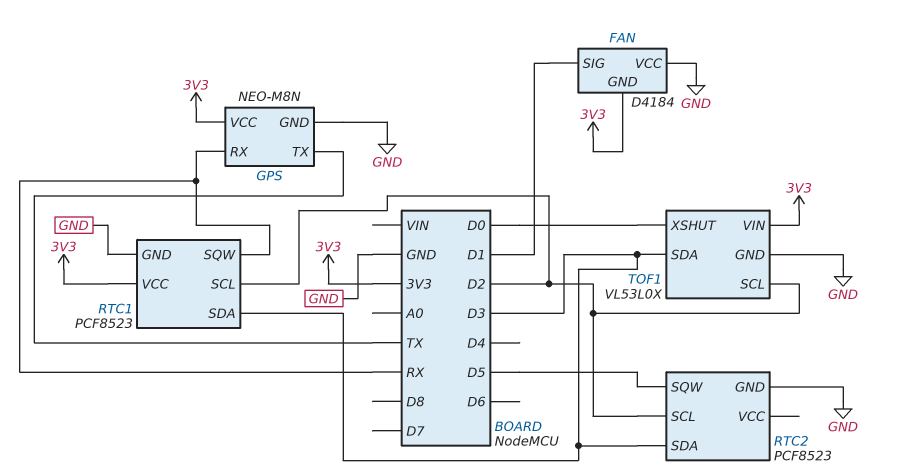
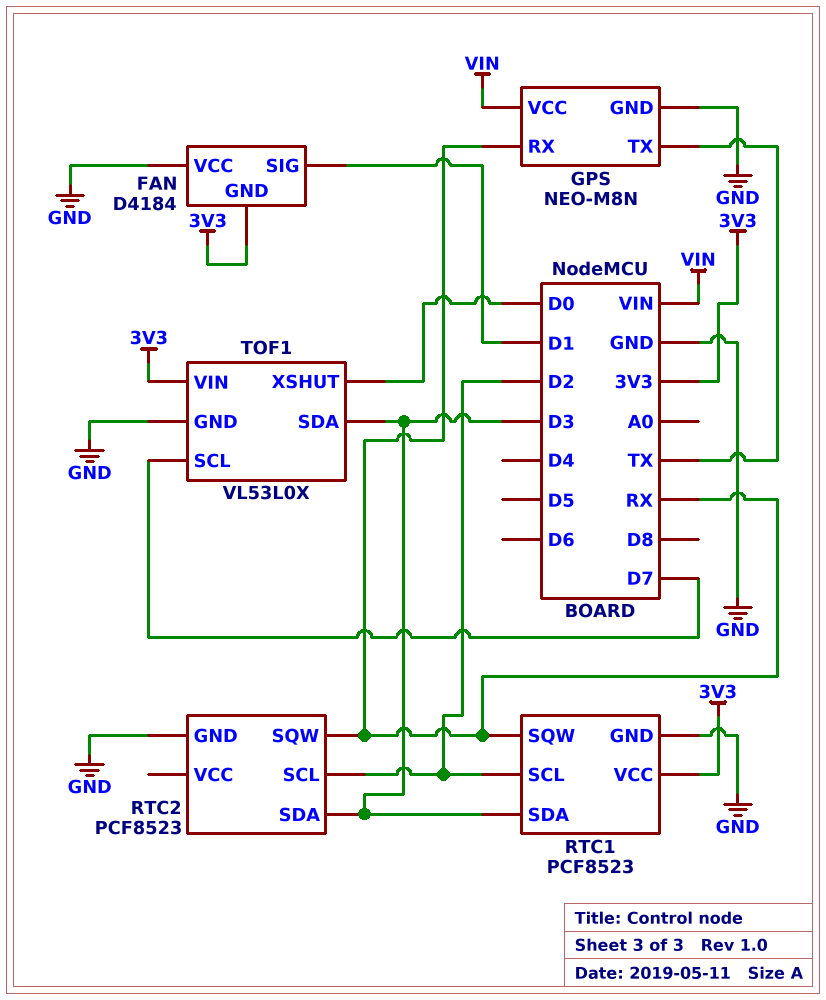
GPS pin VCC: 3V3 -> VIN
RTC2 pin SQW: D5 -> RX
TOF1 pin SCL: D2 -> D7

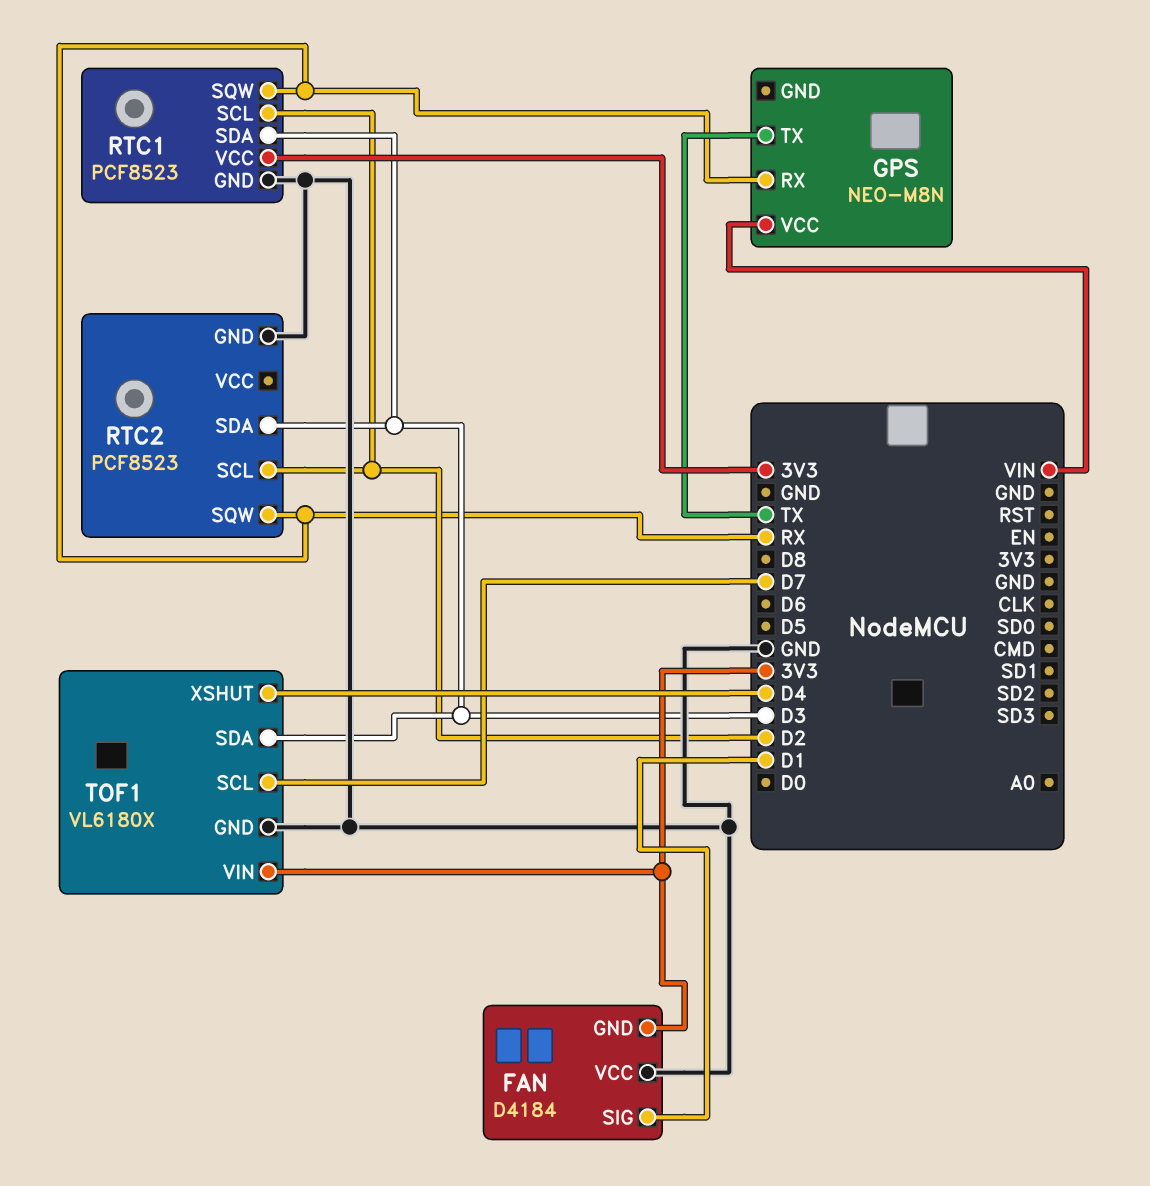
GPS pin GND: GND -> none
TOF1: VL53L0X -> VL6180X
TOF1 pin XSHUT: D0 -> D4

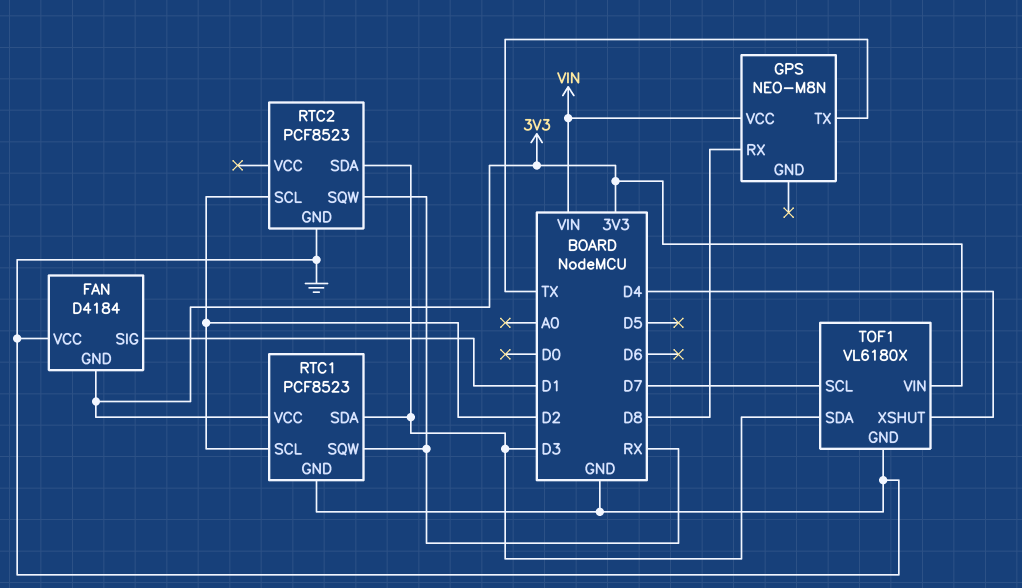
GPS pin RX: RX -> D8

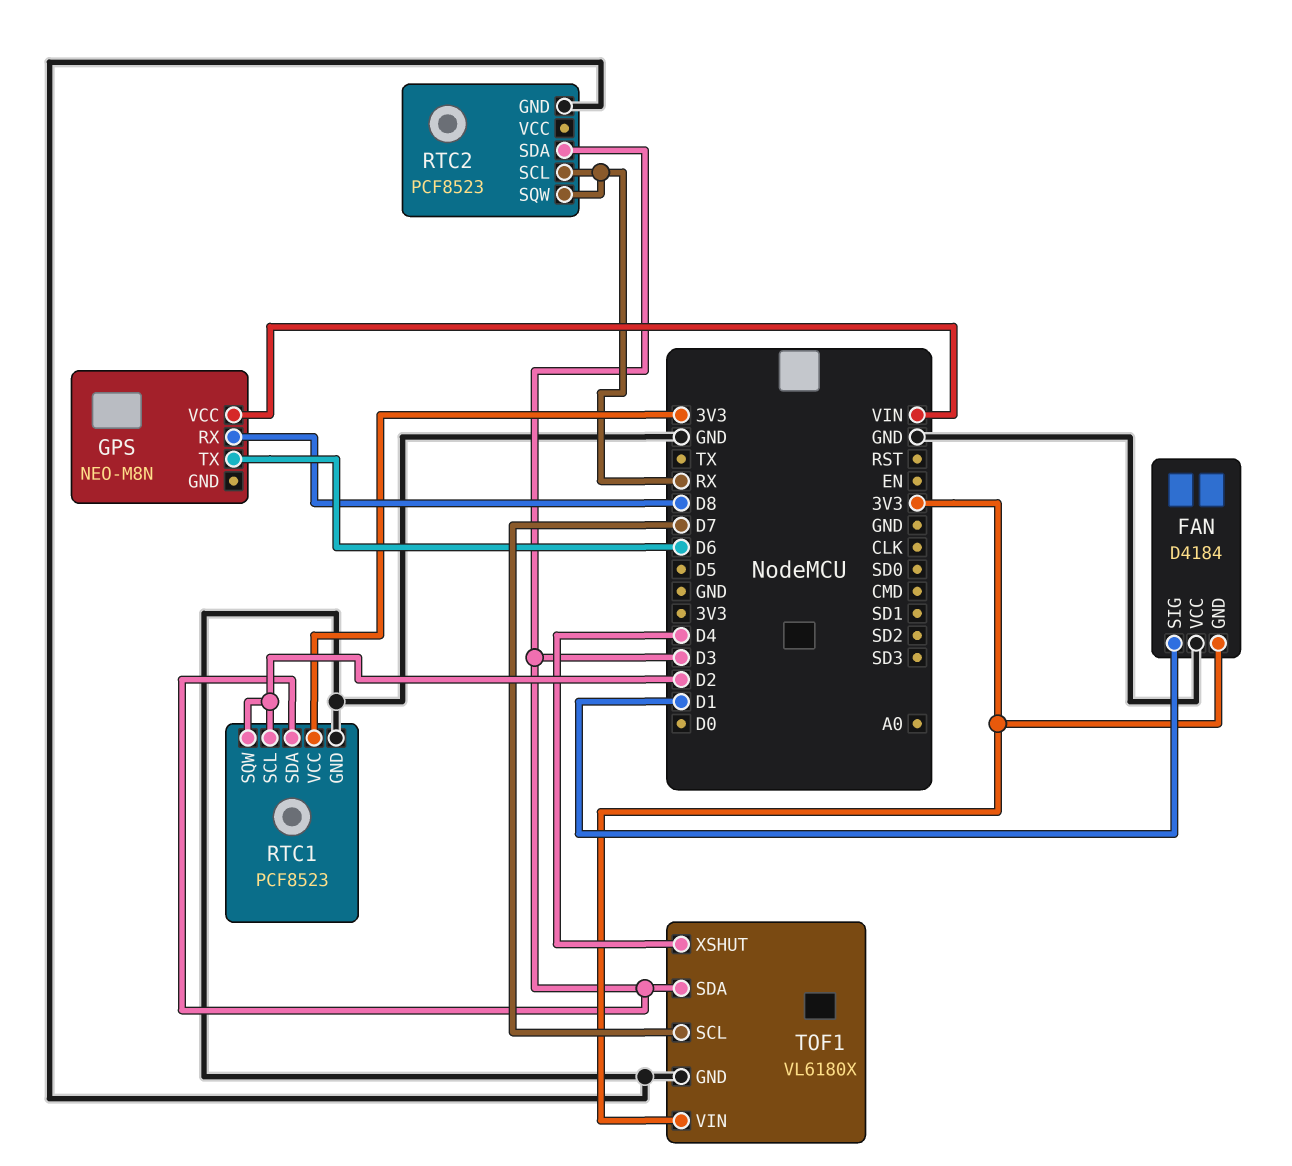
GPS pin TX: TX -> D6
RTC1 pin SQW: RX -> D2
RTC2 pin SCL: D2 -> RX

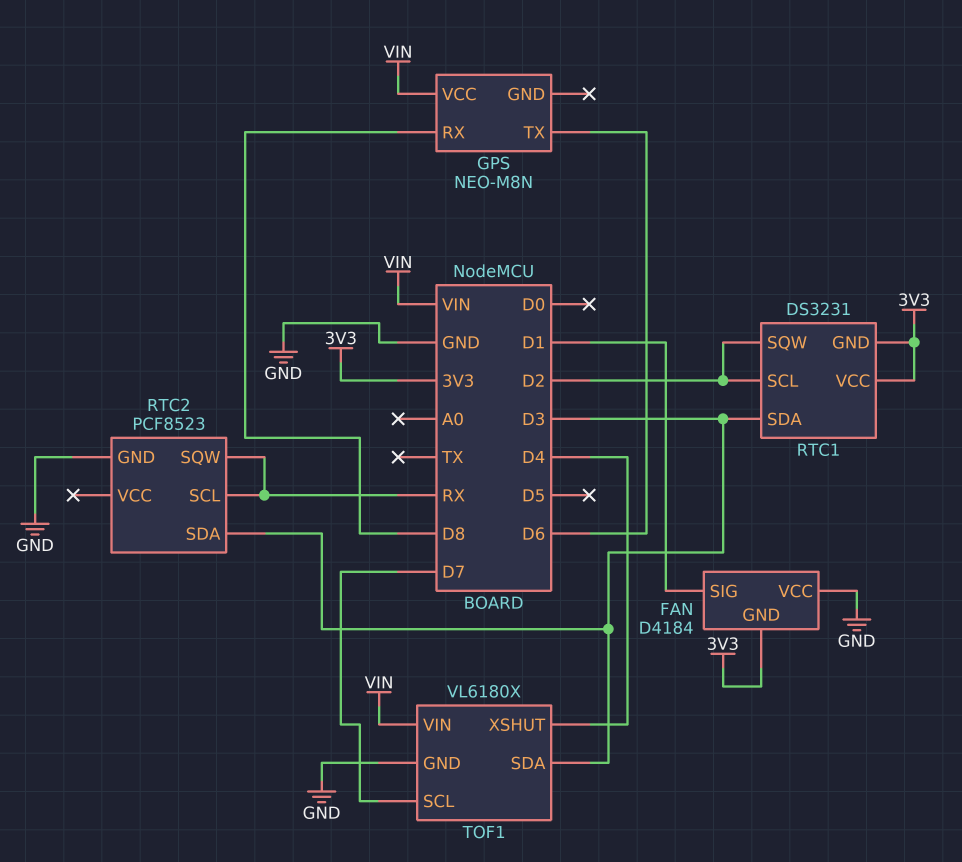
RTC1: PCF8523 -> DS3231
RTC1 pin GND: GND -> 3V3
TOF1 pin VIN: 3V3 -> VIN

